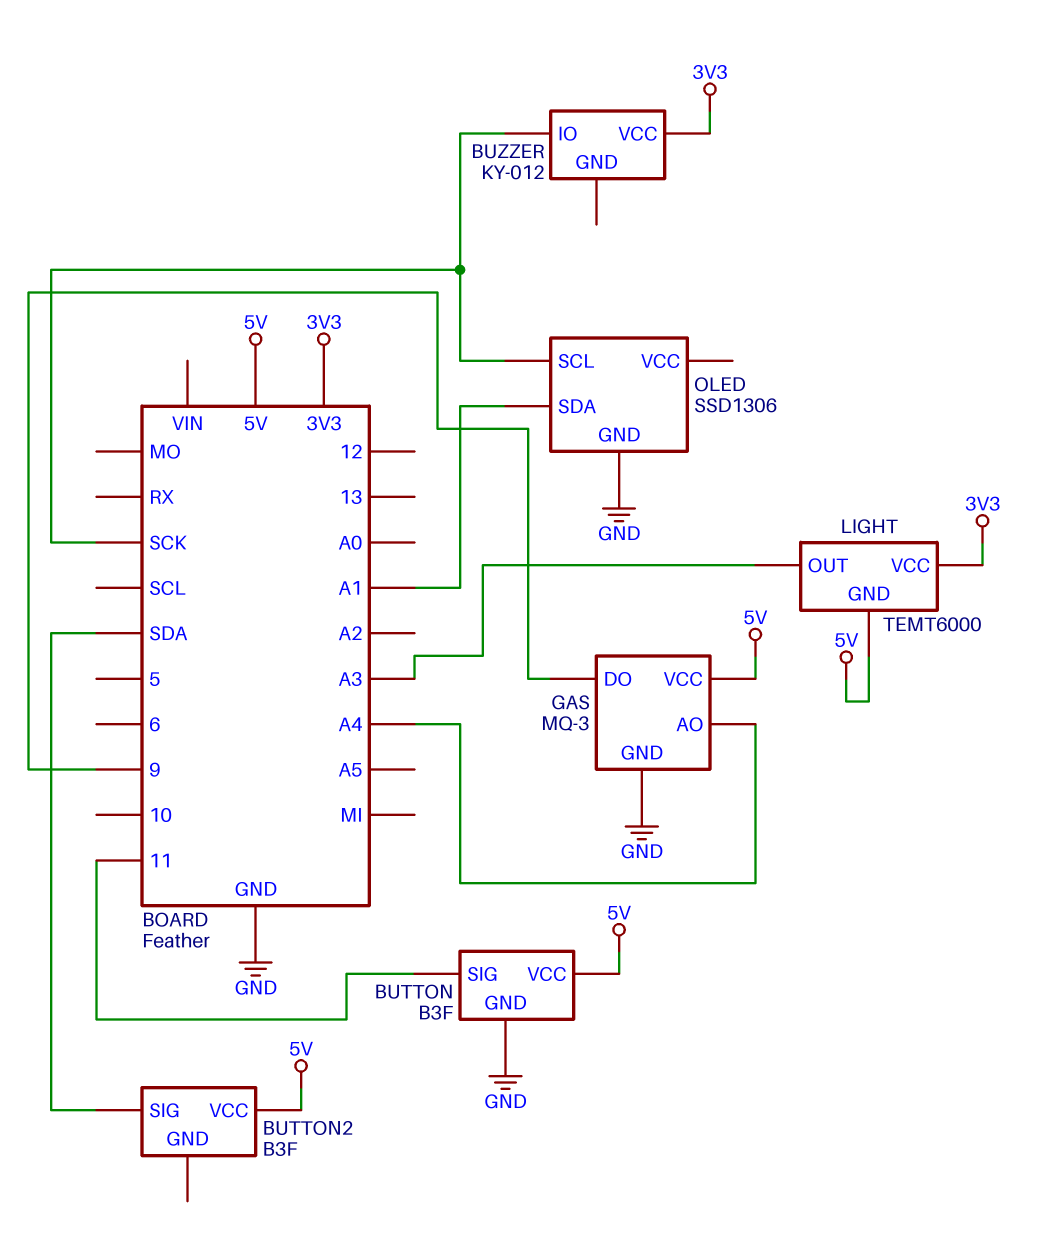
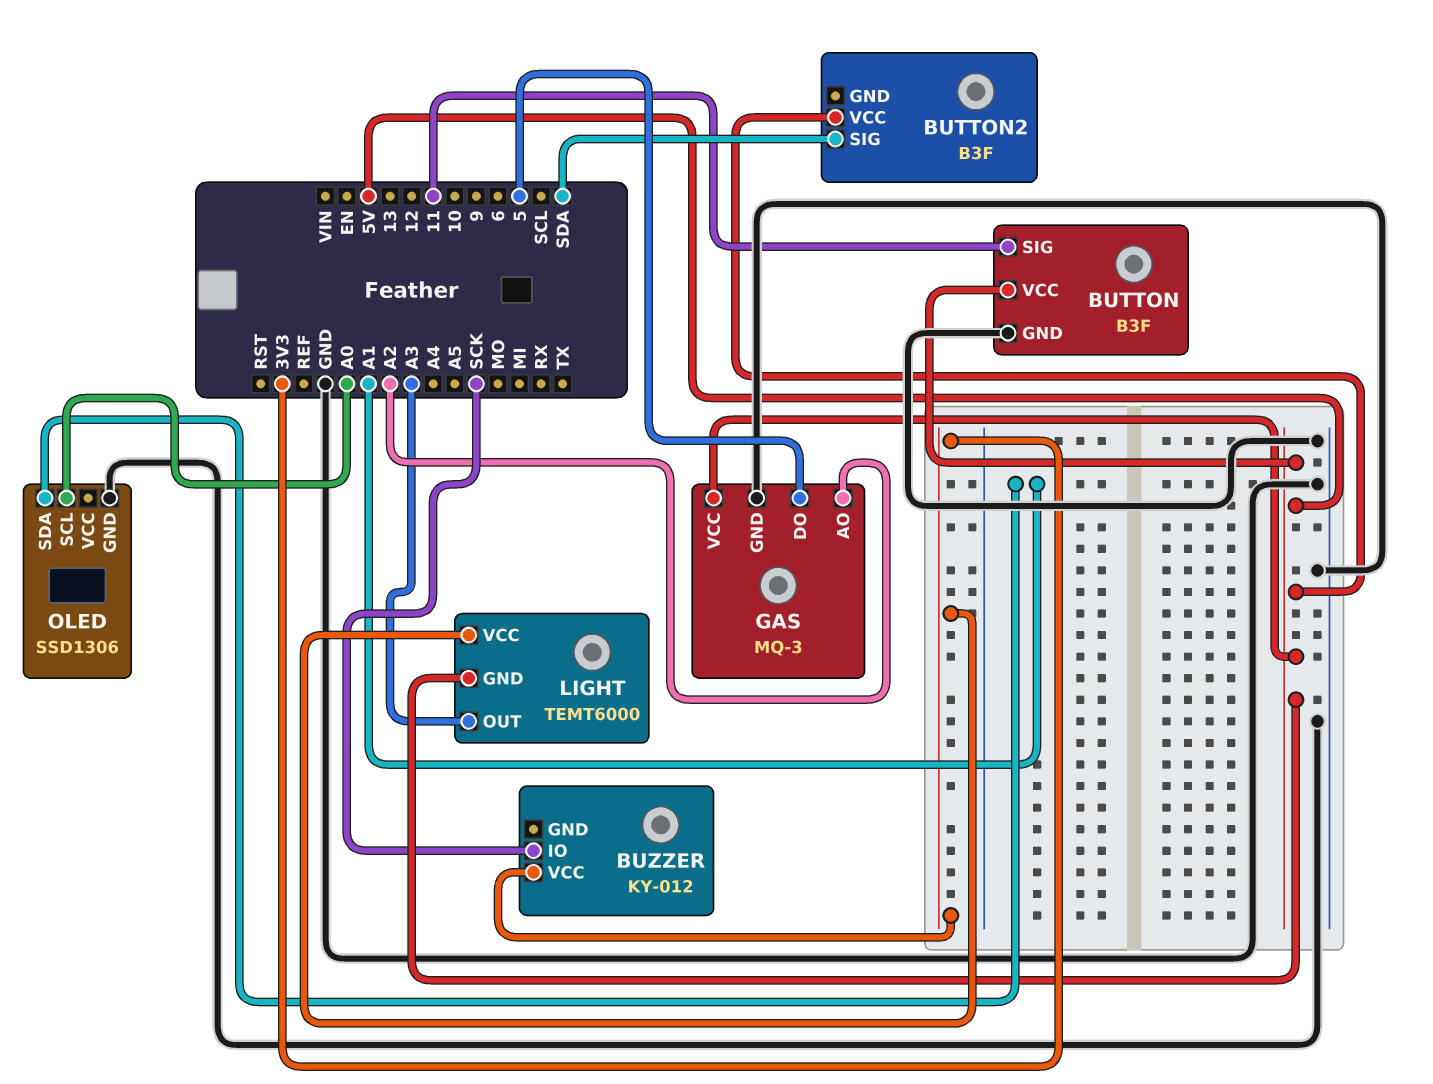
GAS pin AO: A4 -> A2
GAS pin DO: 9 -> 5
OLED pin SCL: SCK -> A0

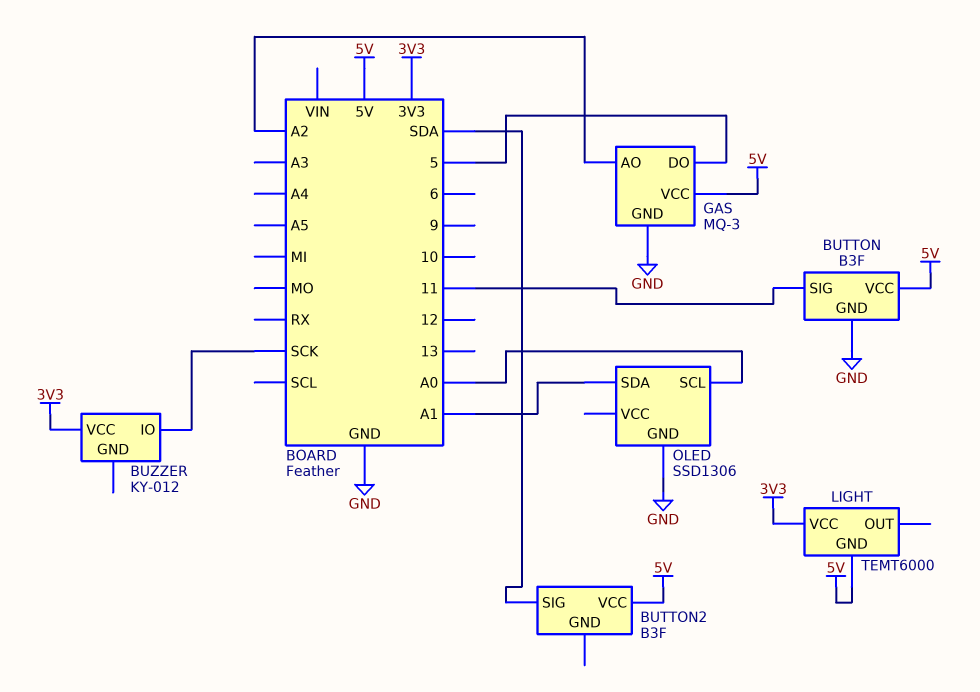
LIGHT pin OUT: A3 -> none

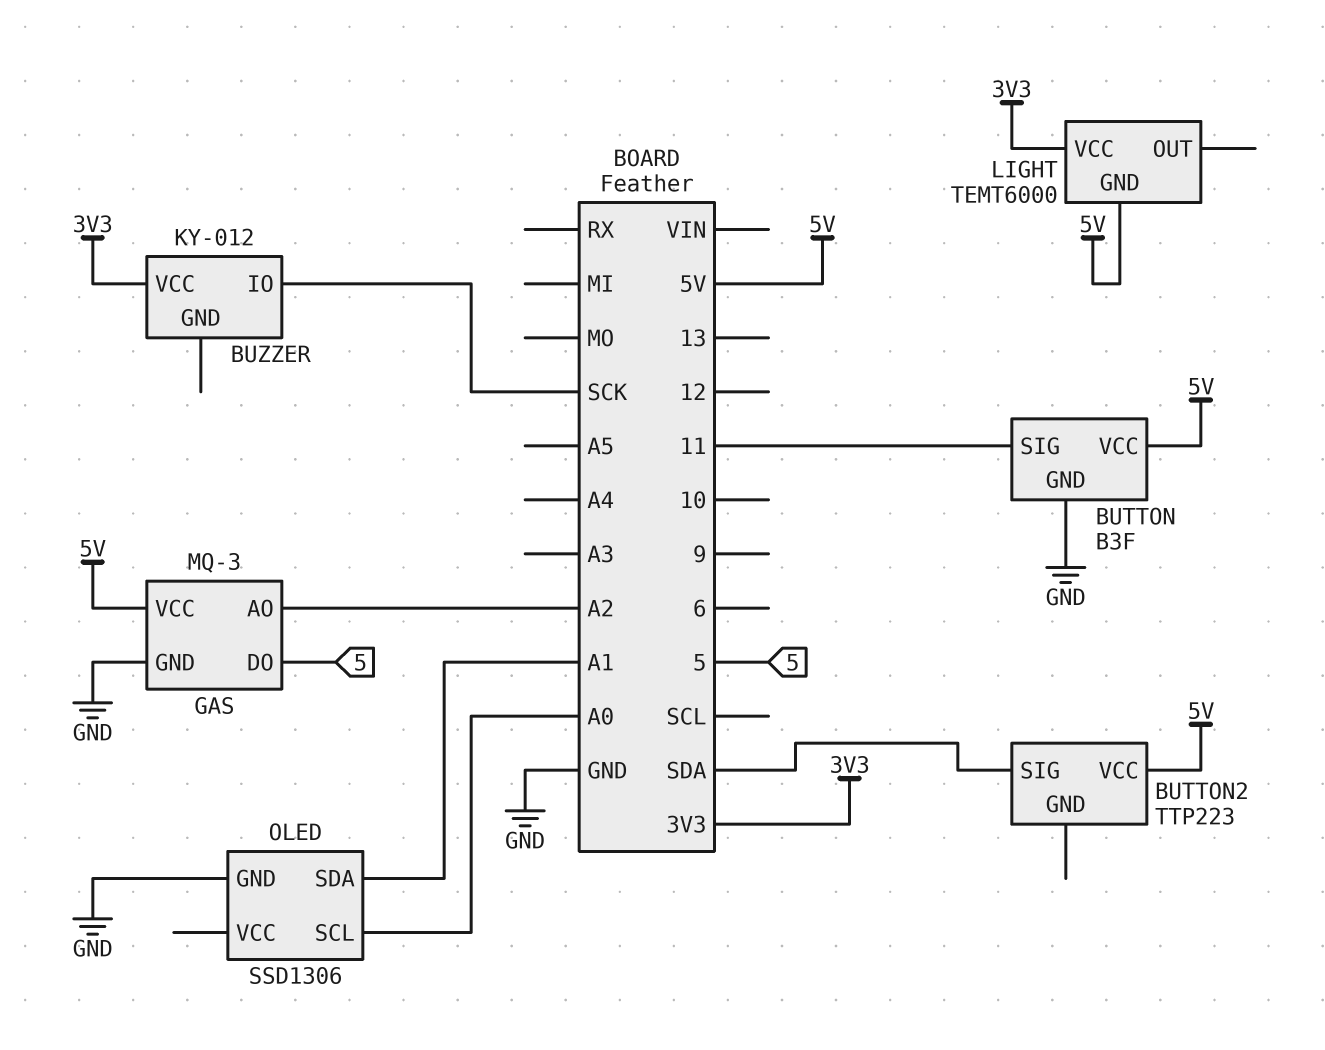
BUTTON2: B3F -> TTP223

